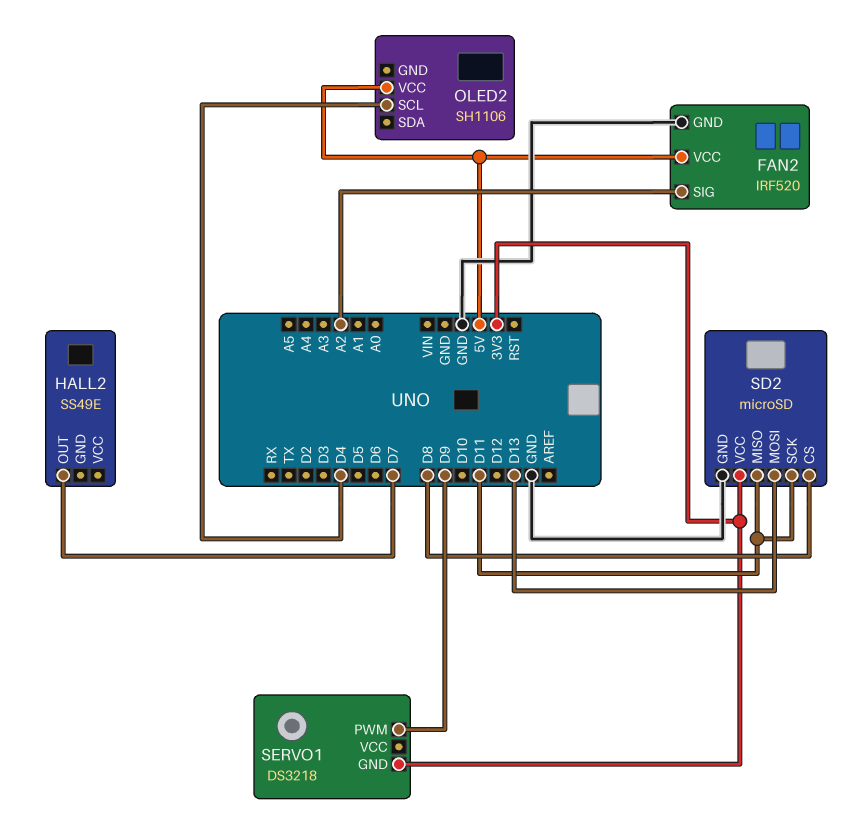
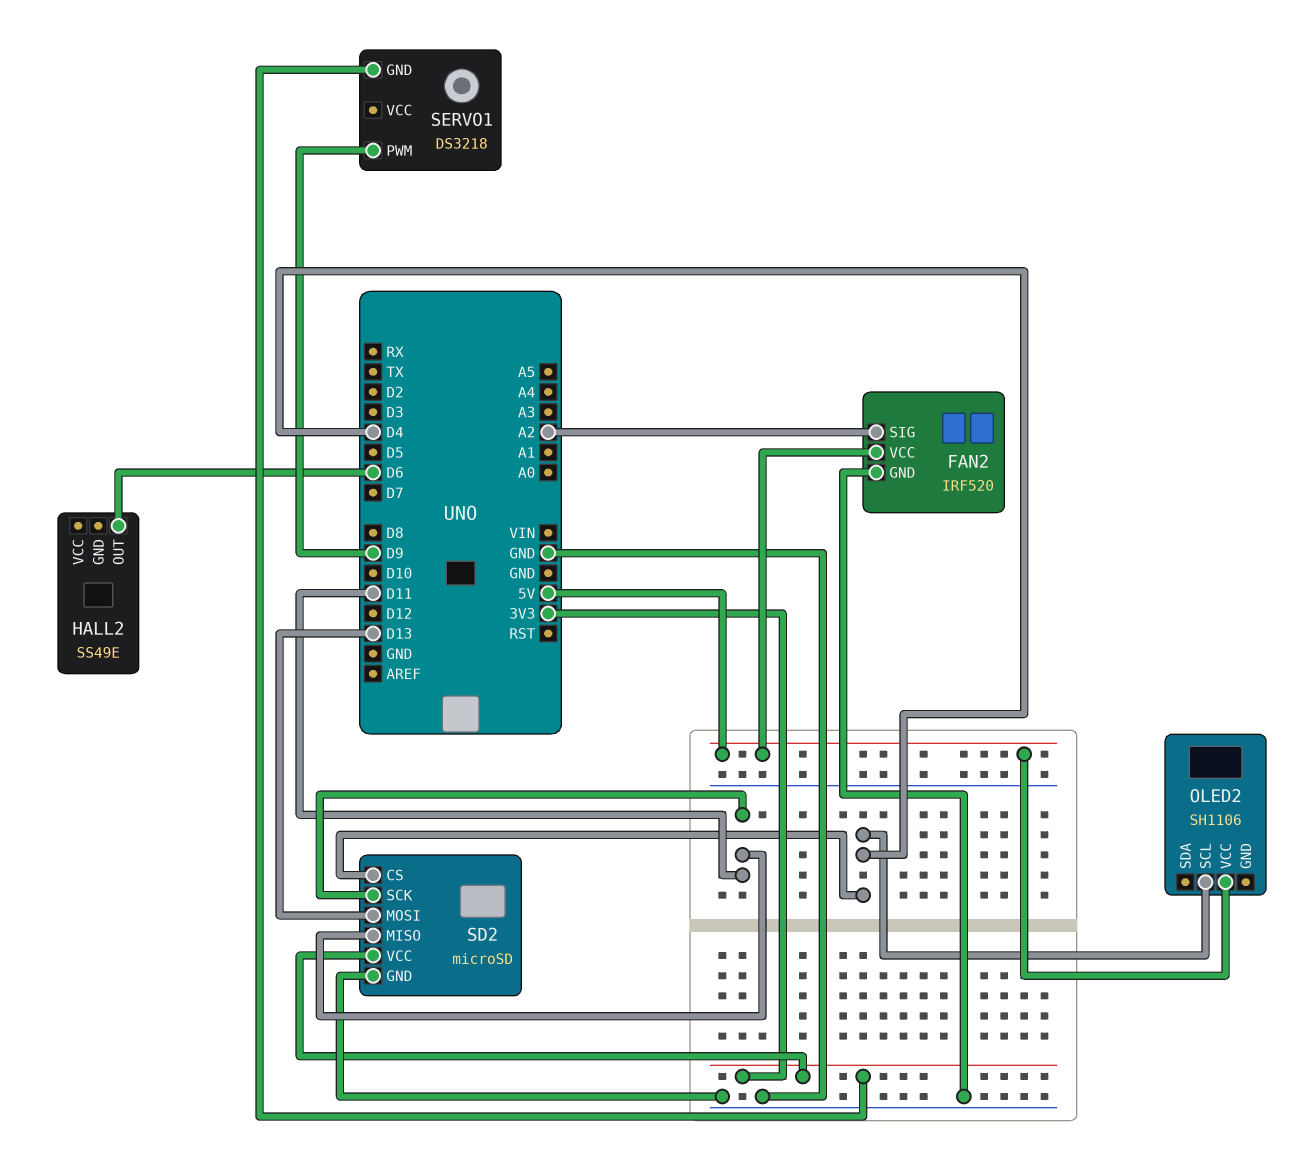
HALL2 pin OUT: D7 -> D6
SD2 pin CS: D8 -> D4

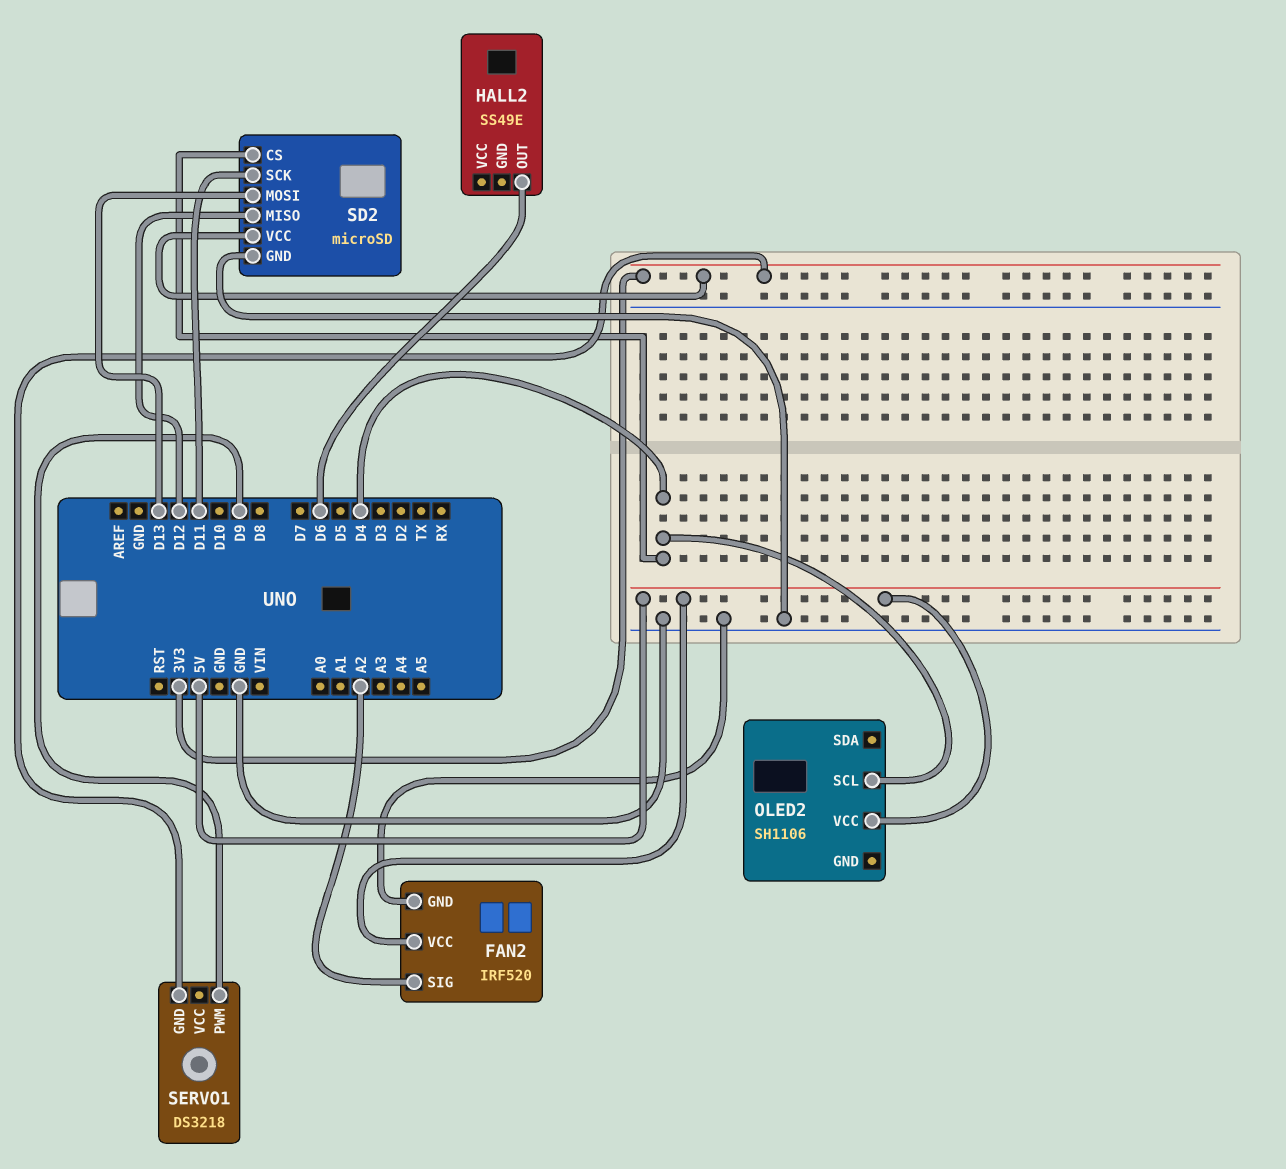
SD2 pin MISO: D11 -> D12

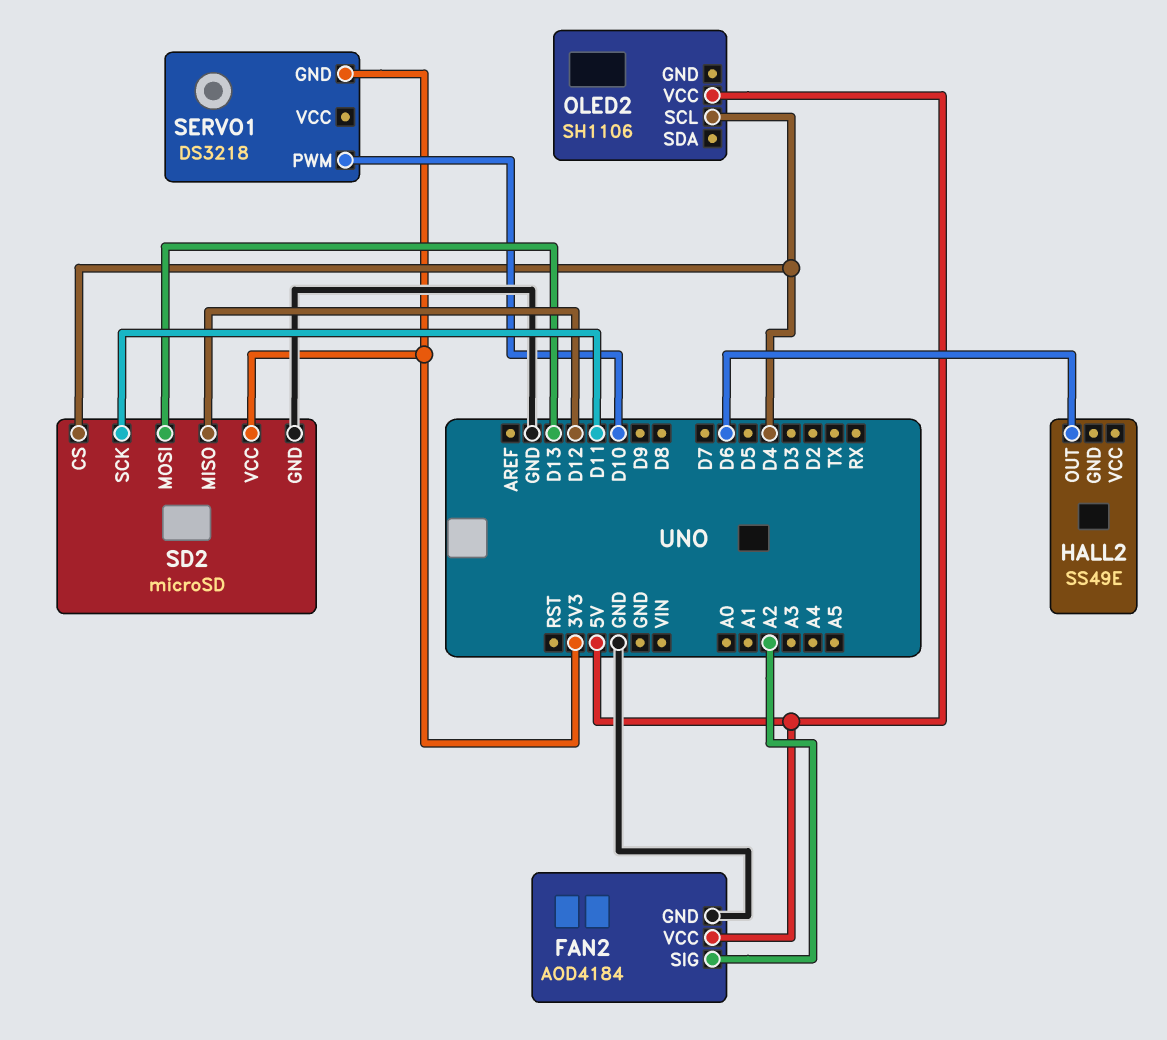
FAN2: IRF520 -> AOD4184
SERVO1 pin PWM: D9 -> D10

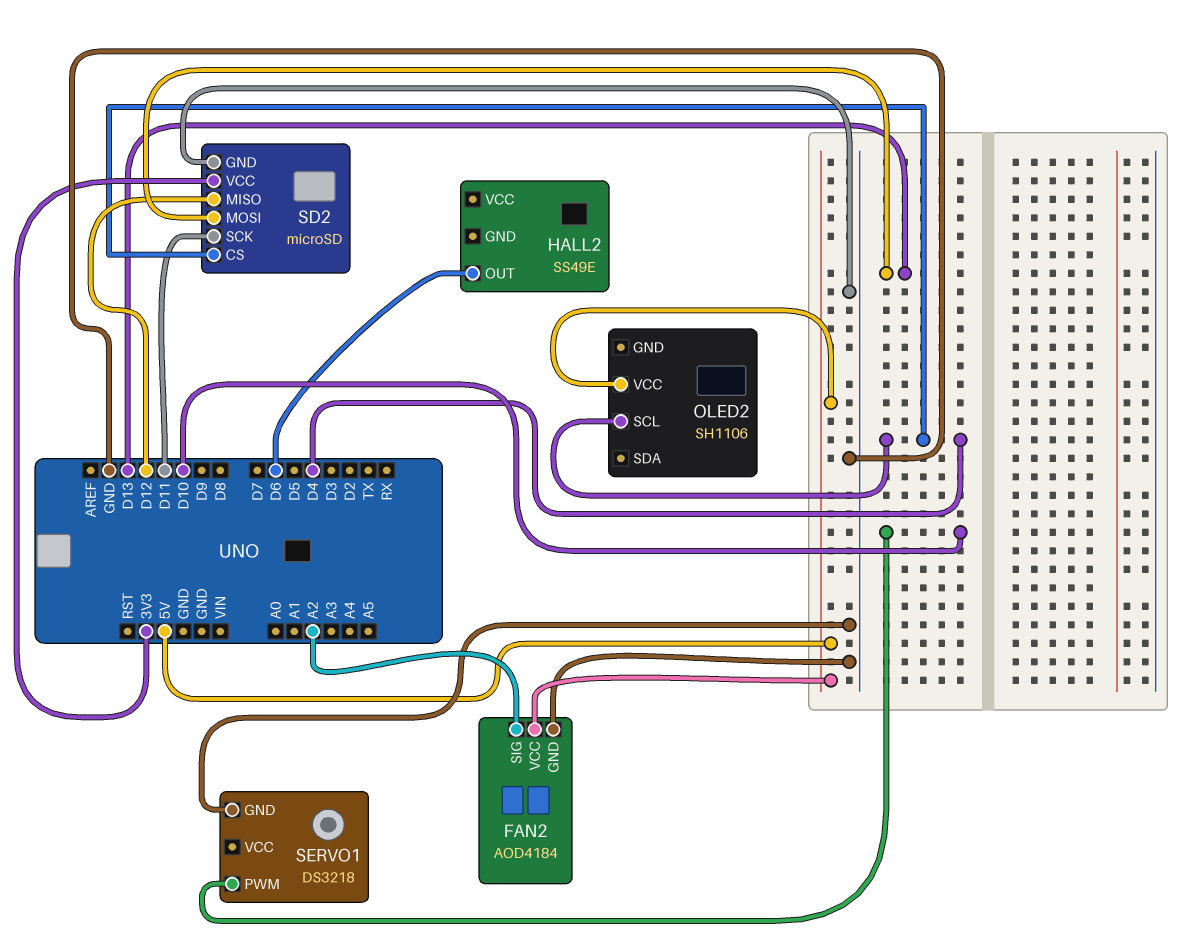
SERVO1 pin GND: 3V3 -> GND

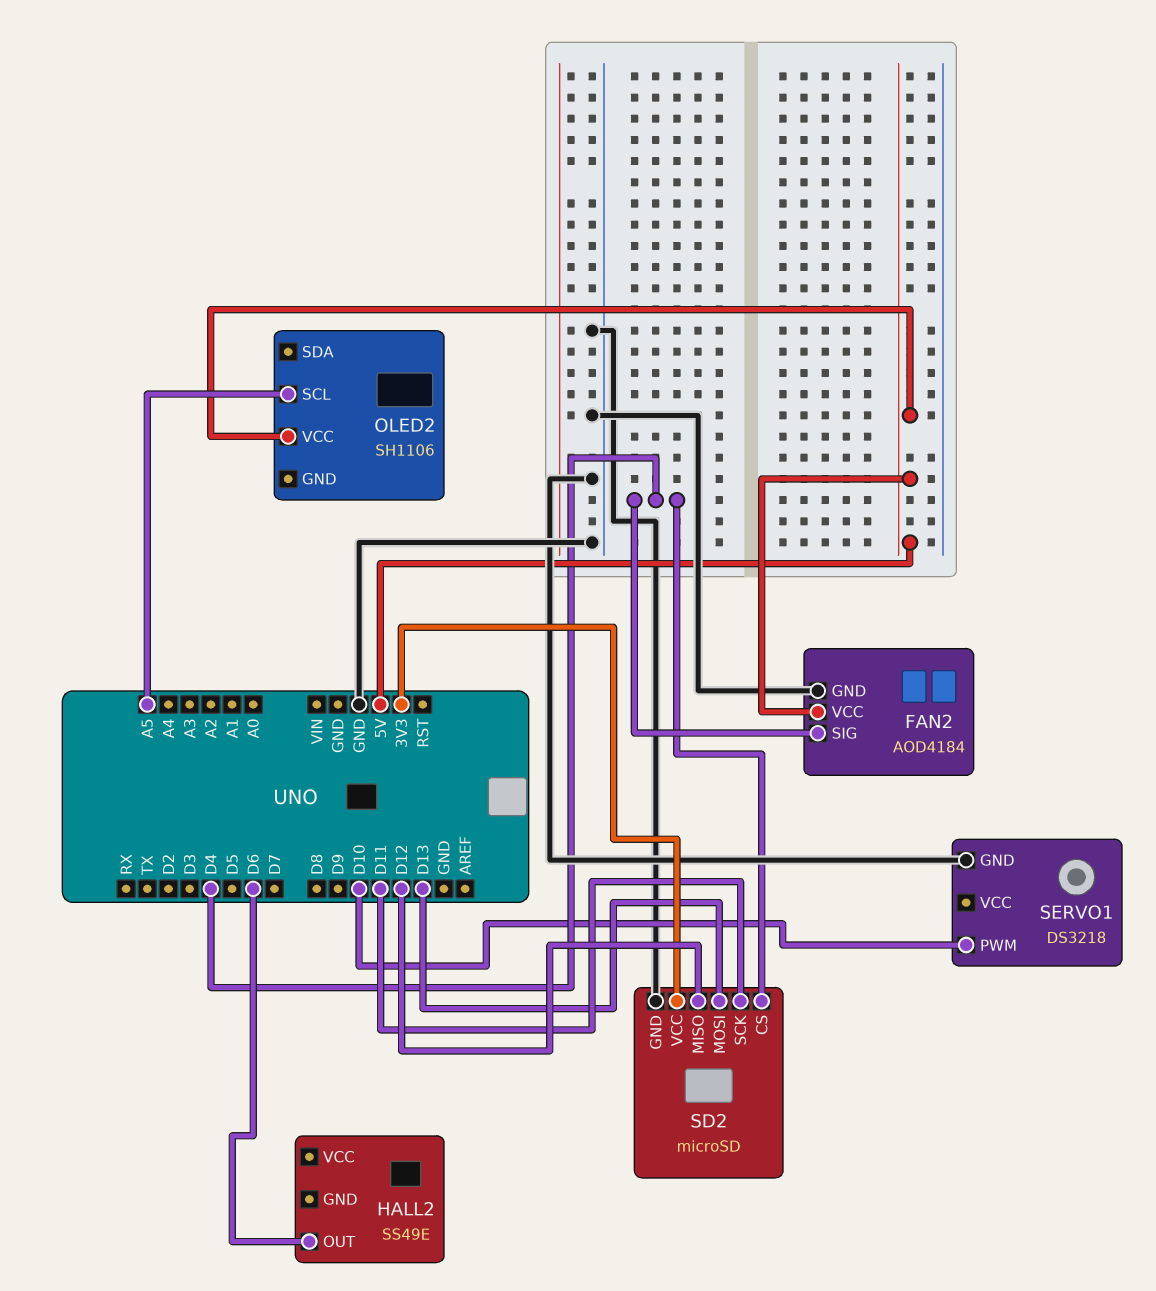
FAN2 pin SIG: A2 -> D4
OLED2 pin SCL: D4 -> A5

